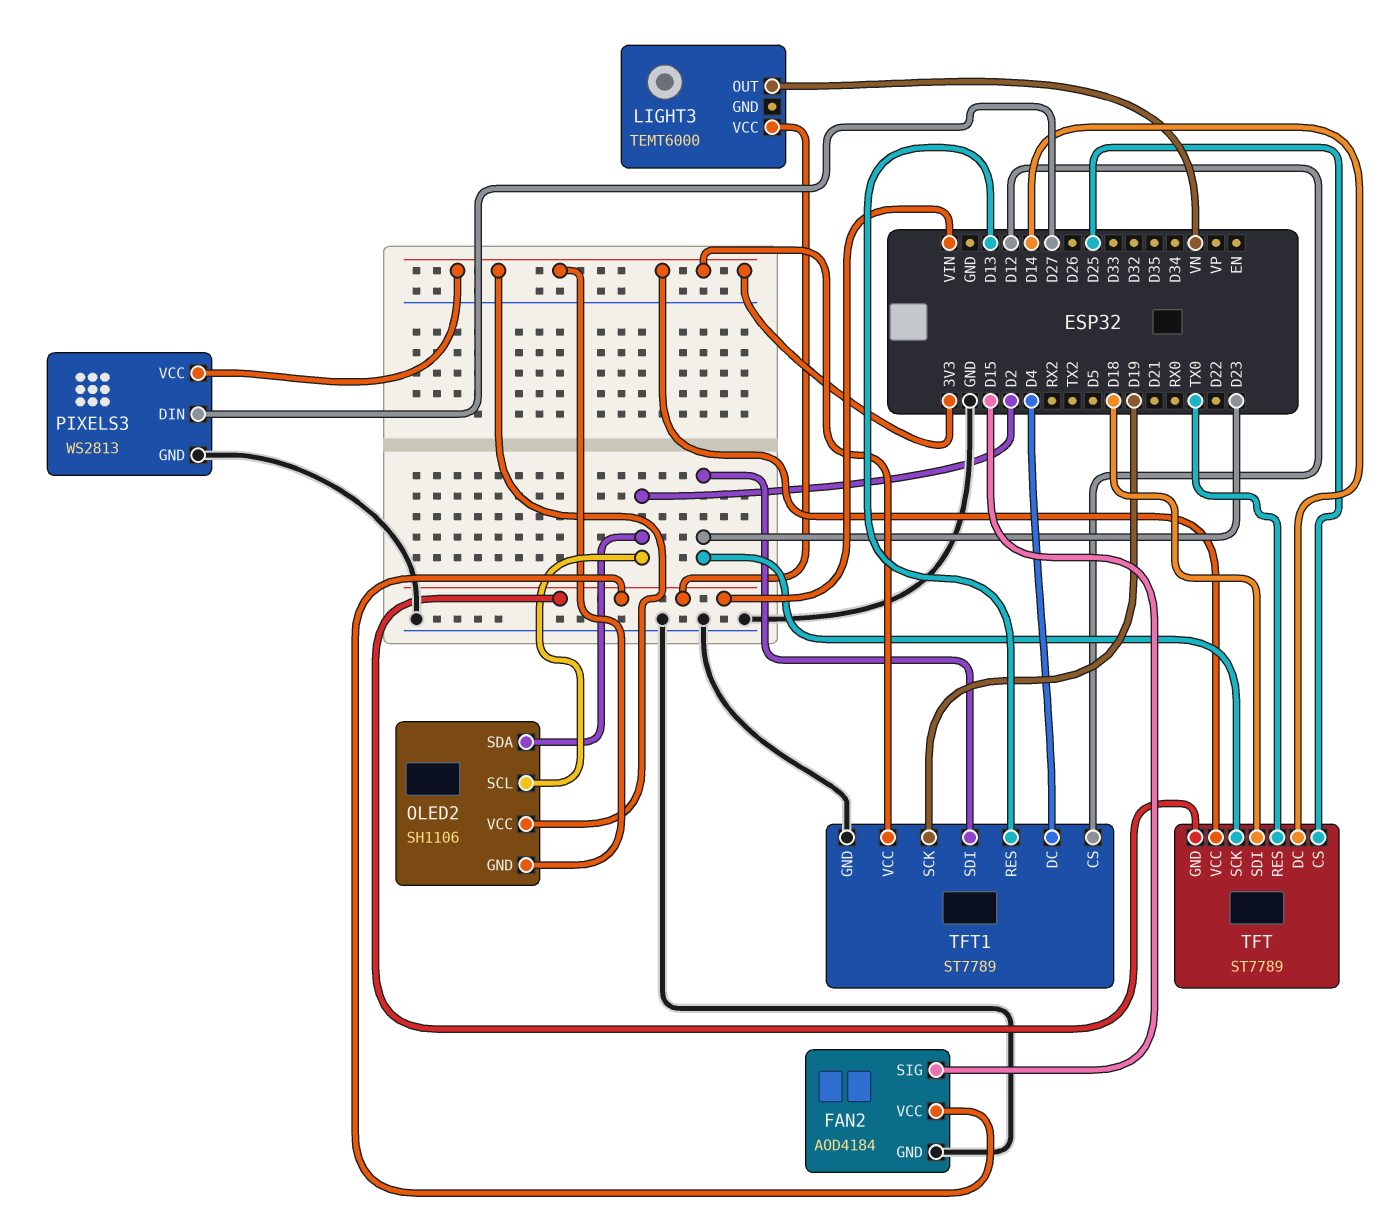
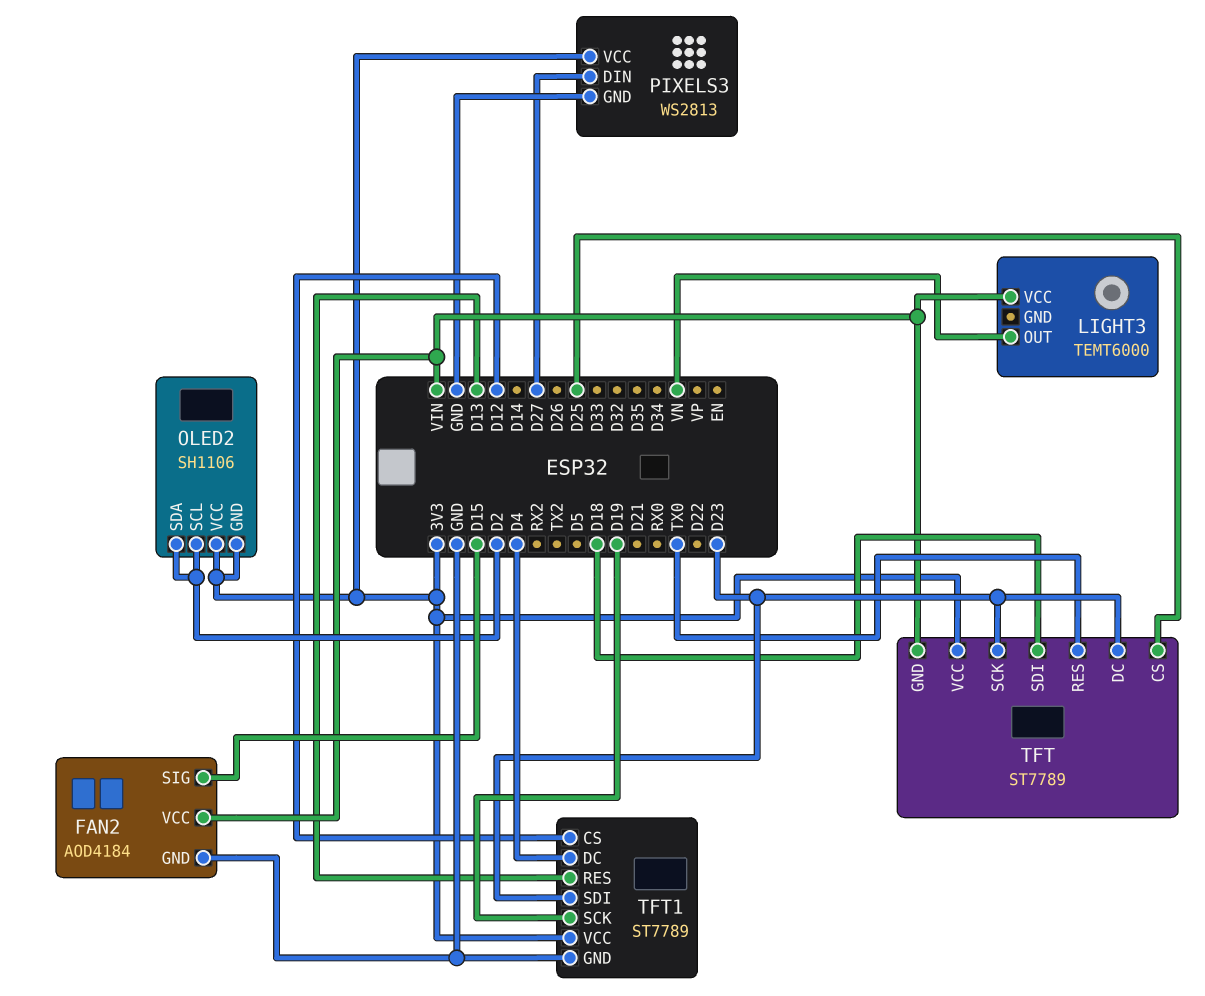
TFT pin DC: D14 -> D23

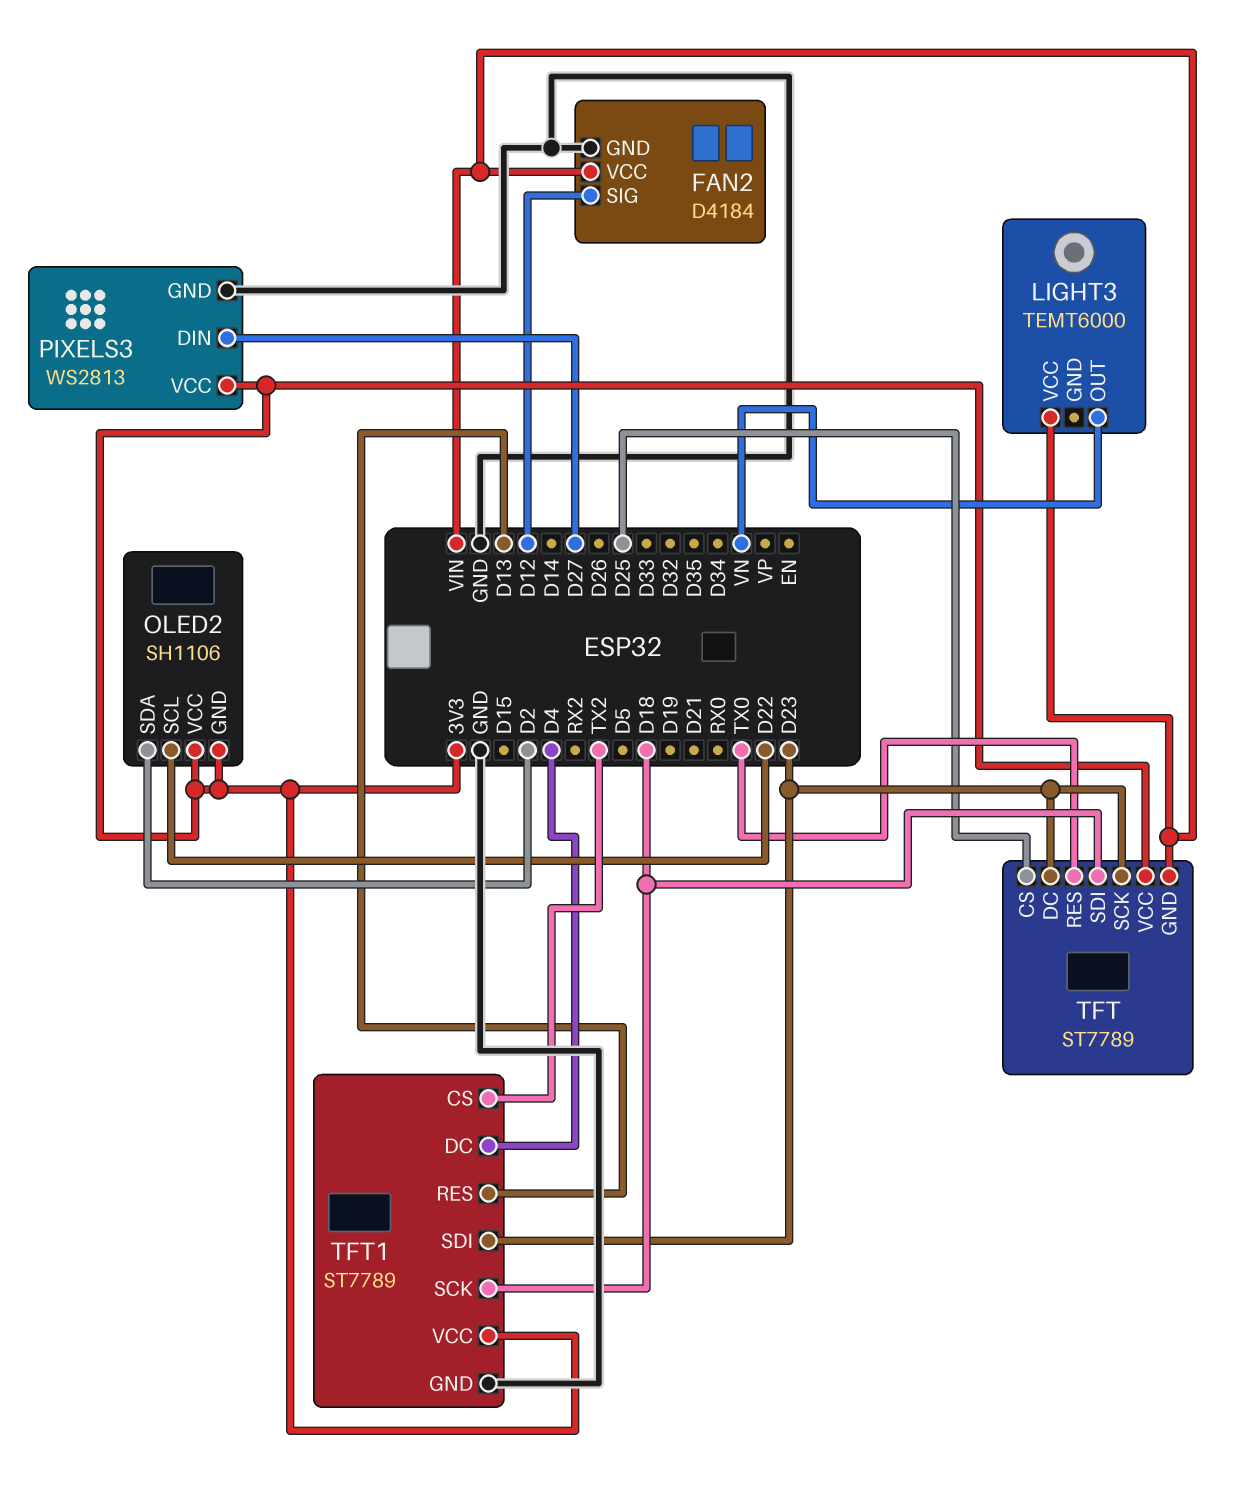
FAN2: AOD4184 -> D4184
FAN2 pin SIG: D15 -> D12
OLED2 pin SCL: D2 -> D22
TFT1 pin CS: D12 -> TX2
TFT1 pin SCK: D19 -> D18

